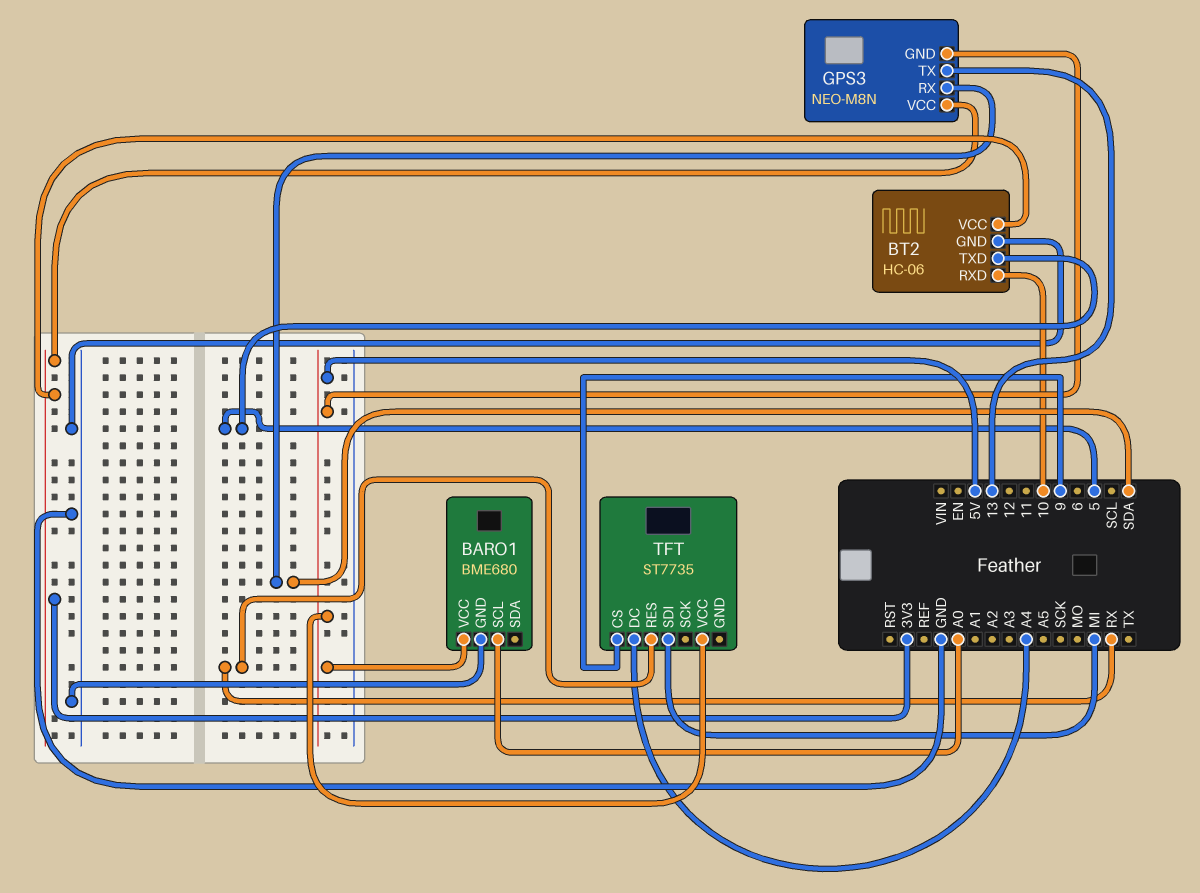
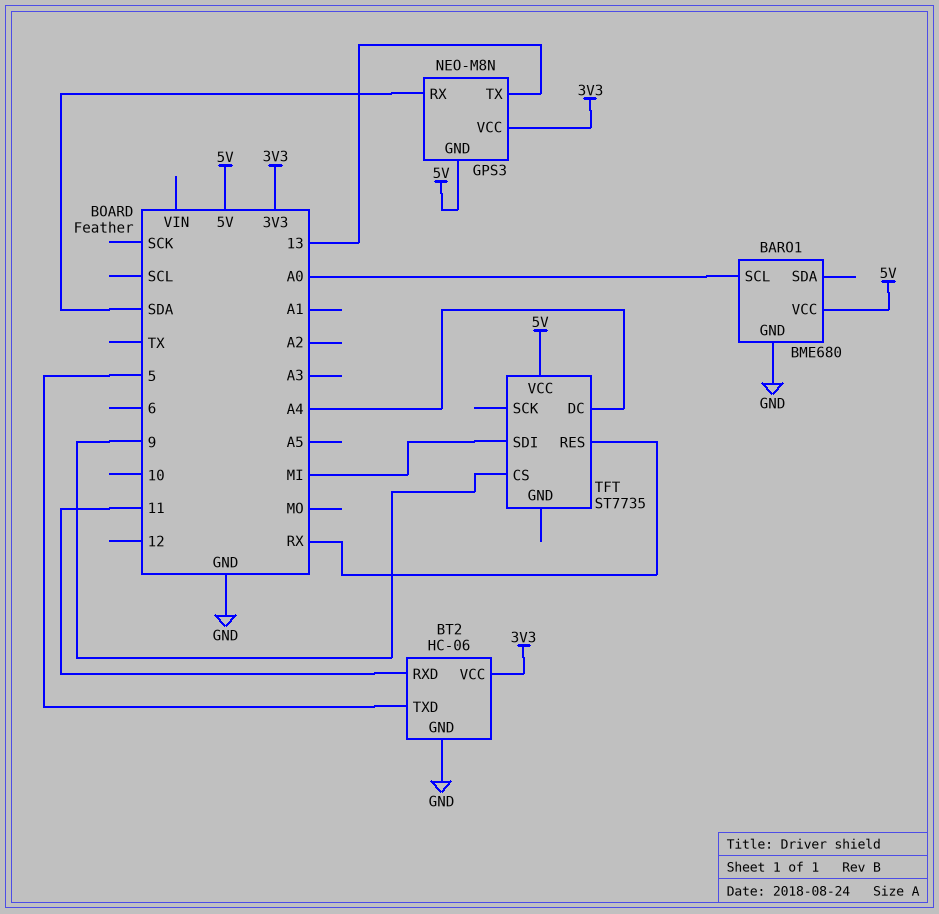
BT2 pin RXD: 10 -> 11

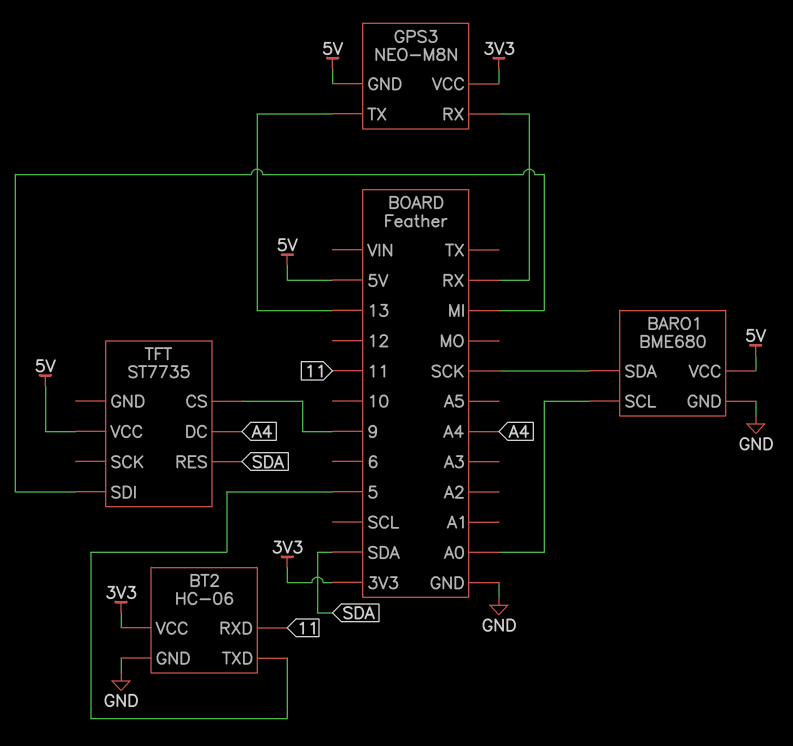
BARO1 pin SDA: none -> SCK
GPS3 pin RX: SDA -> RX
TFT pin RES: RX -> SDA

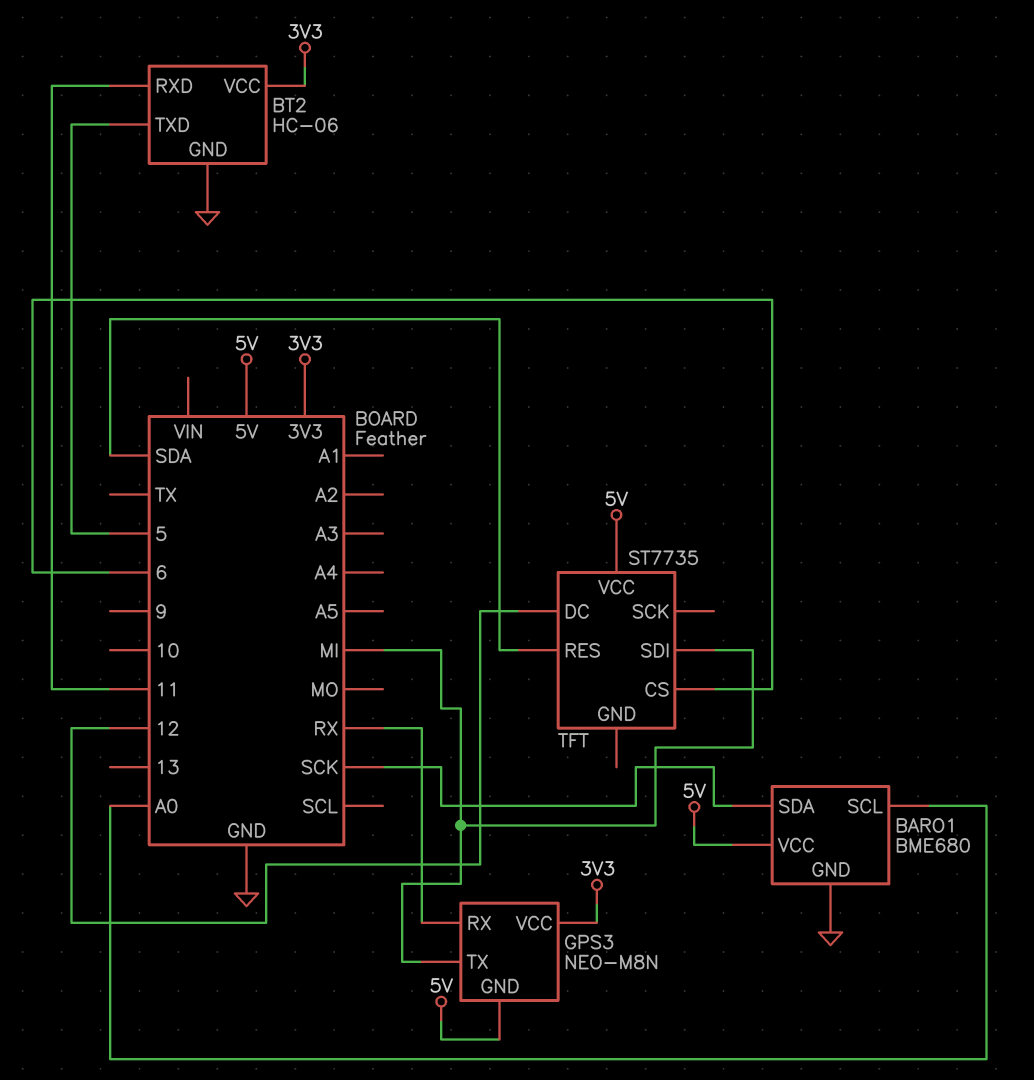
GPS3 pin TX: 13 -> MI
TFT pin CS: 9 -> 6
TFT pin DC: A4 -> 12

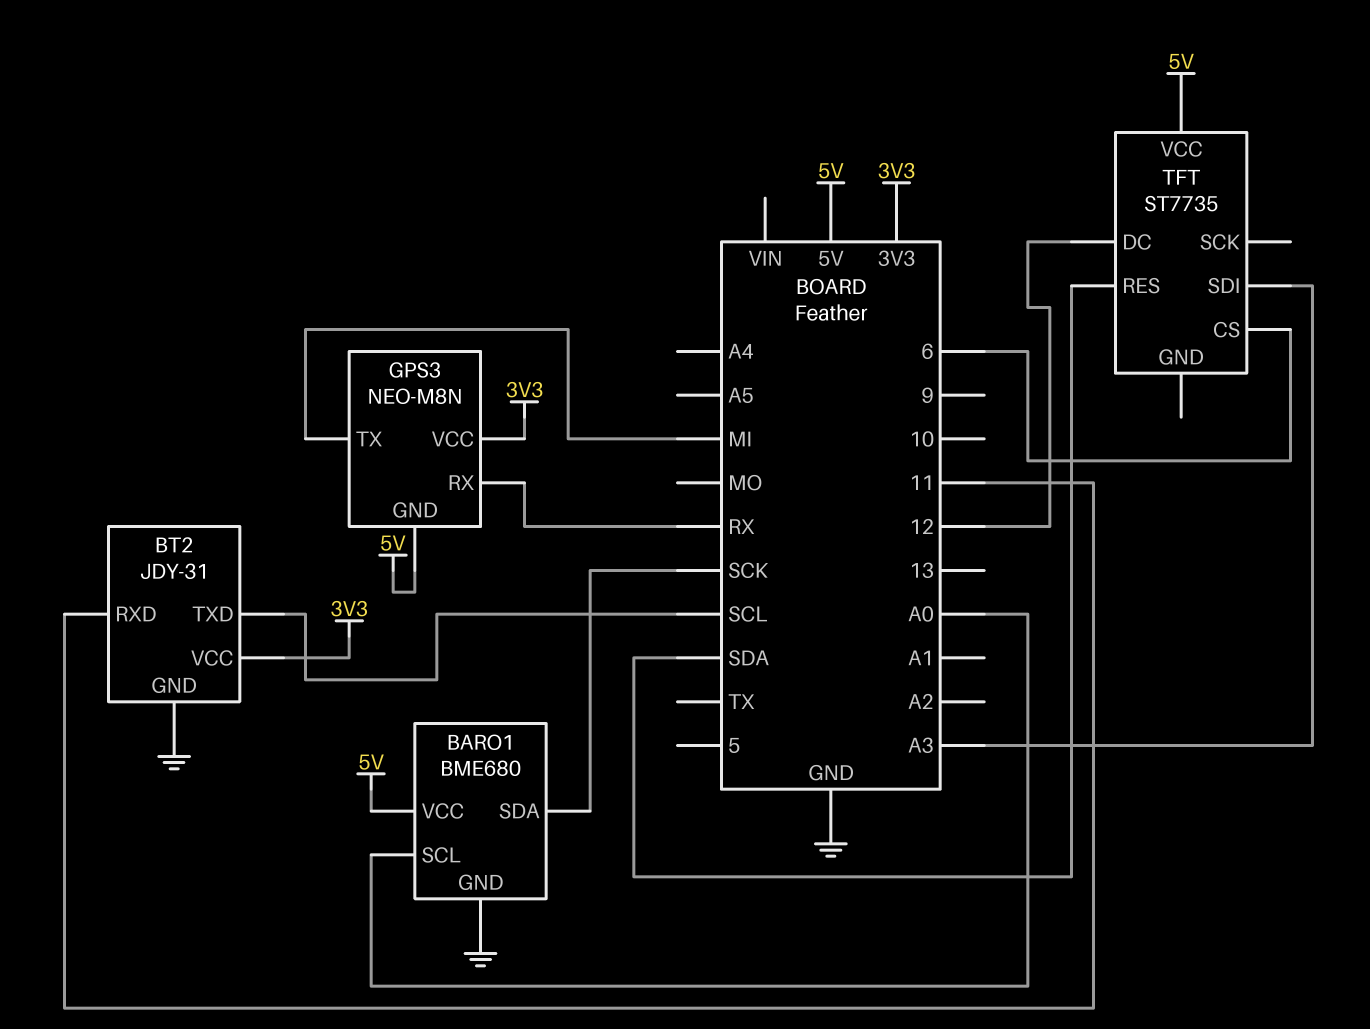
BT2: HC-06 -> JDY-31
BT2 pin TXD: 5 -> SCL
TFT pin SDI: MI -> A3

